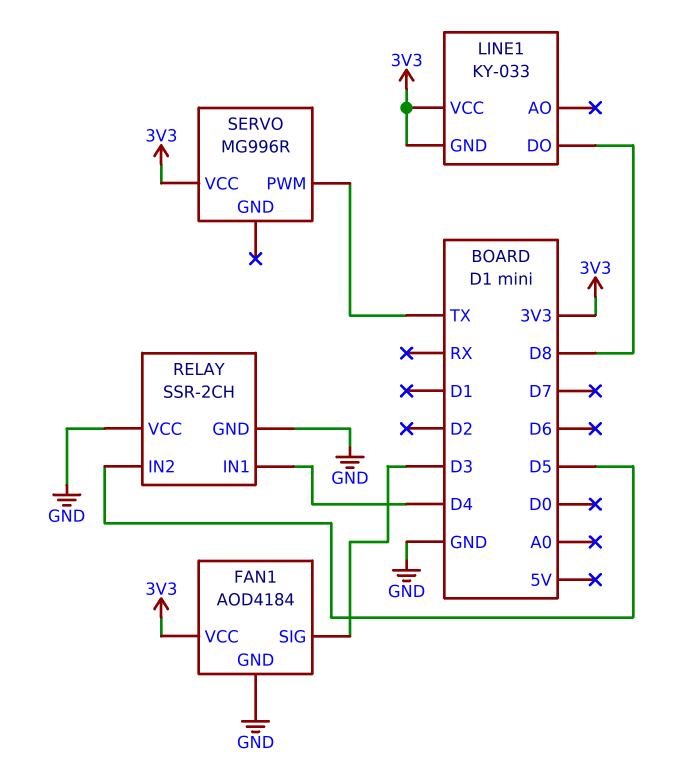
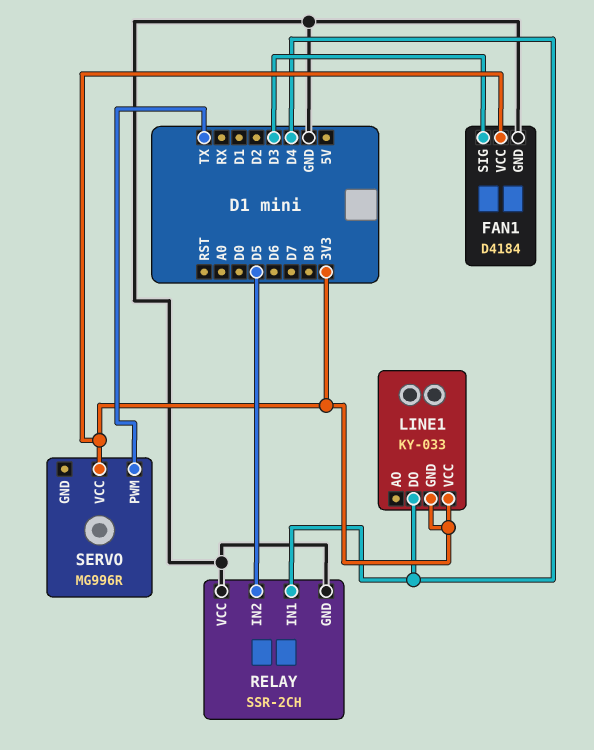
FAN1: AOD4184 -> D4184
LINE1 pin DO: D8 -> D4

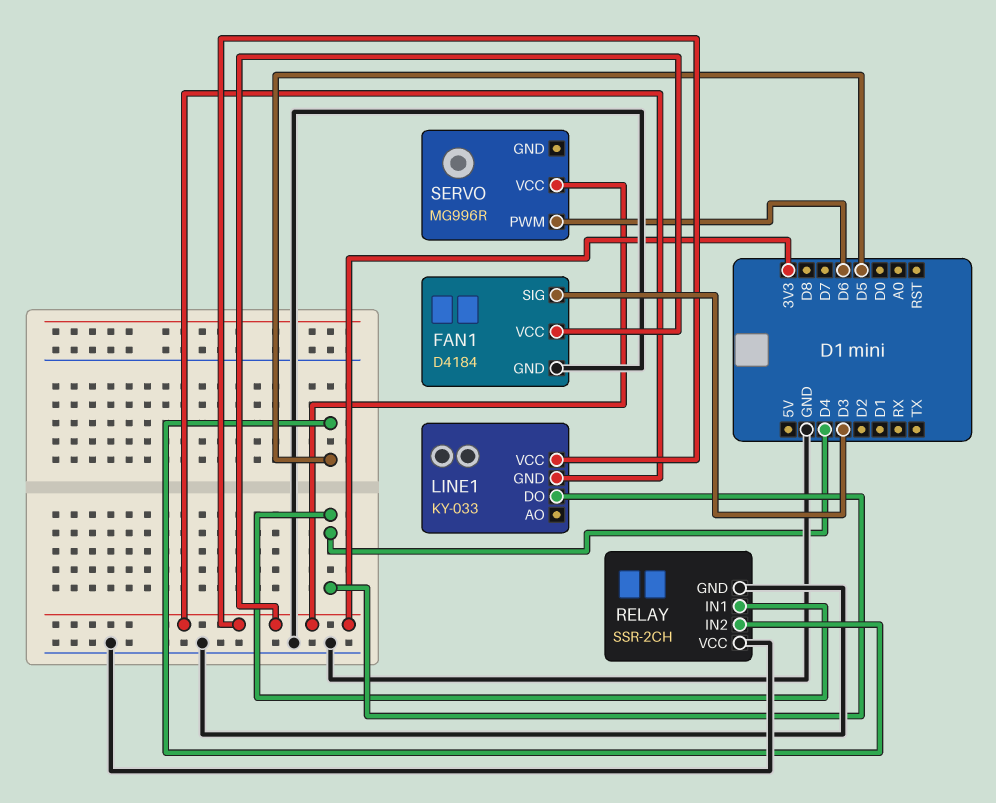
SERVO pin PWM: TX -> D6

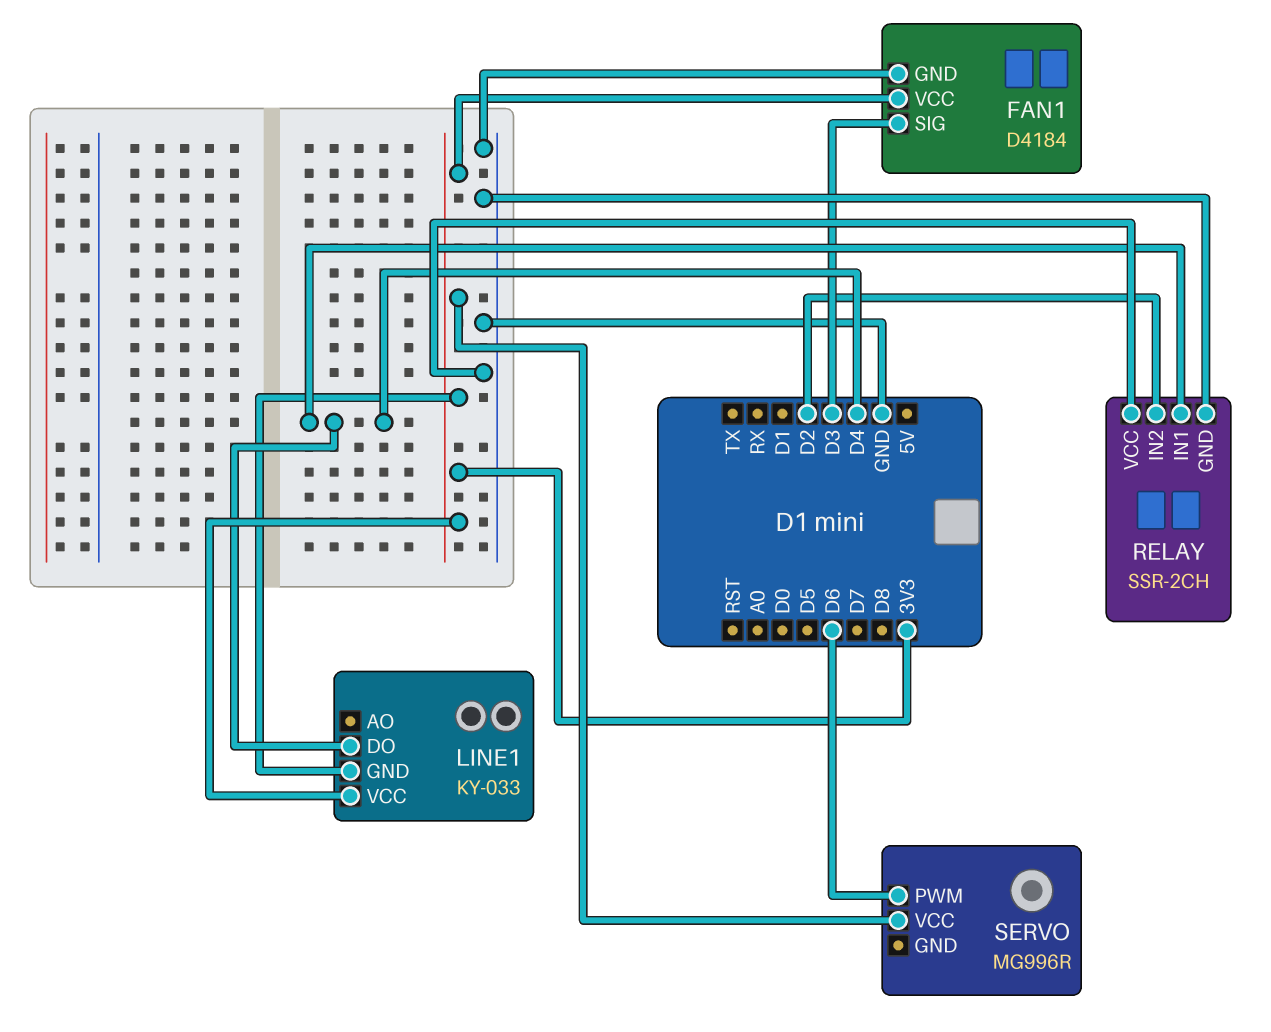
RELAY pin IN2: D5 -> D2

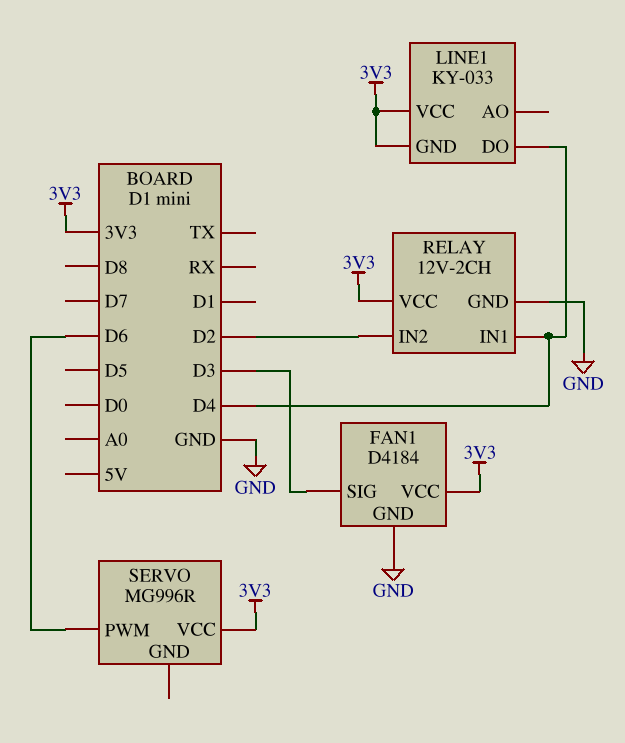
RELAY: SSR-2CH -> 12V-2CH
RELAY pin VCC: GND -> 3V3

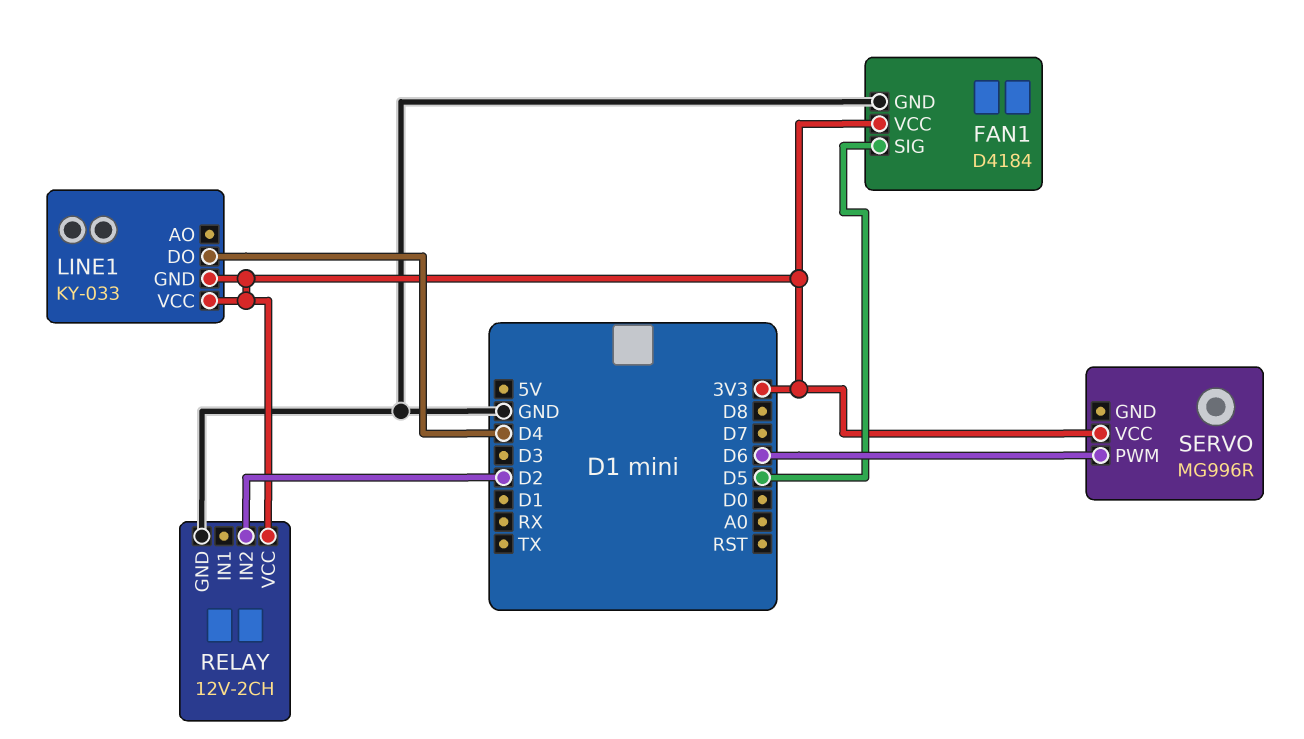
FAN1 pin SIG: D3 -> D5
RELAY pin IN1: D4 -> none

